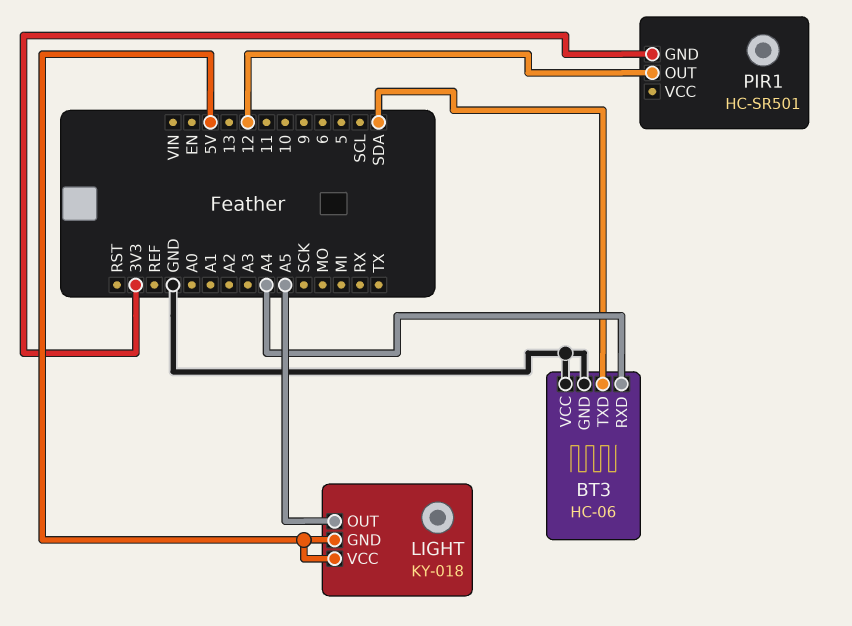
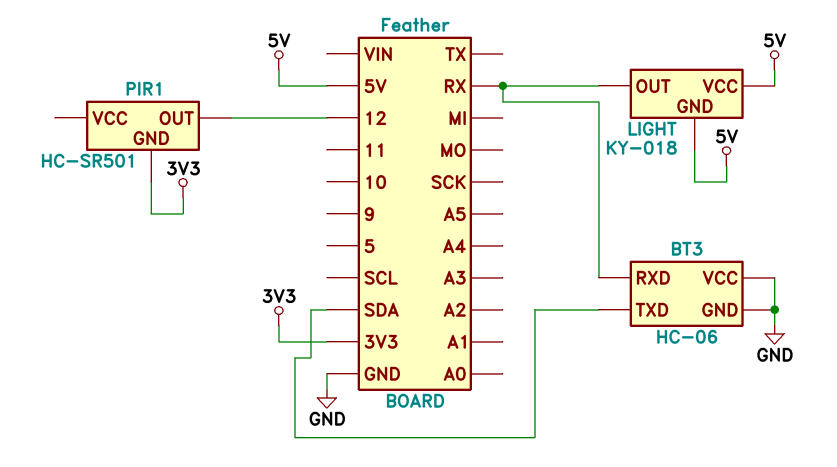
BT3 pin RXD: A4 -> RX
LIGHT pin OUT: A5 -> RX

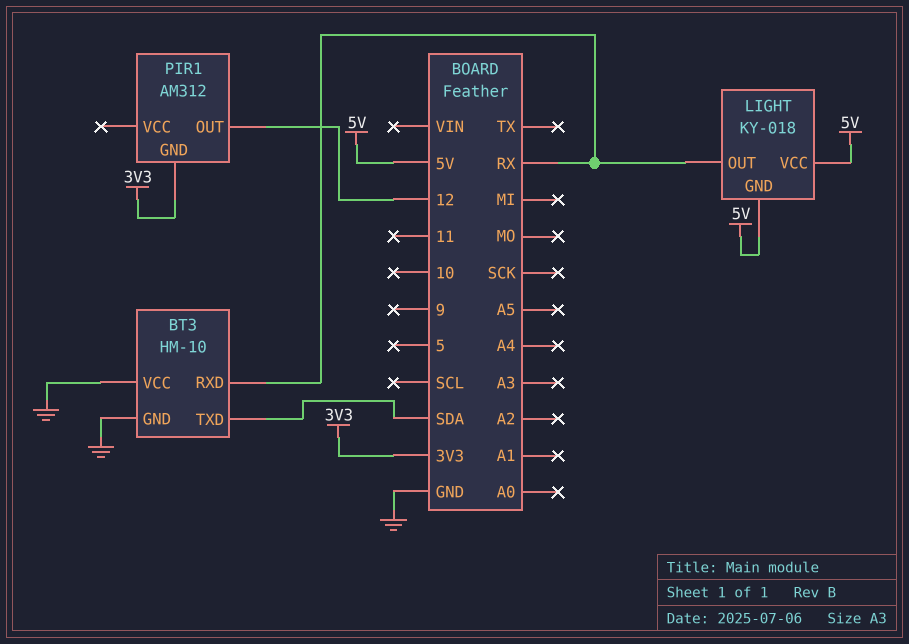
BT3: HC-06 -> HM-10
PIR1: HC-SR501 -> AM312

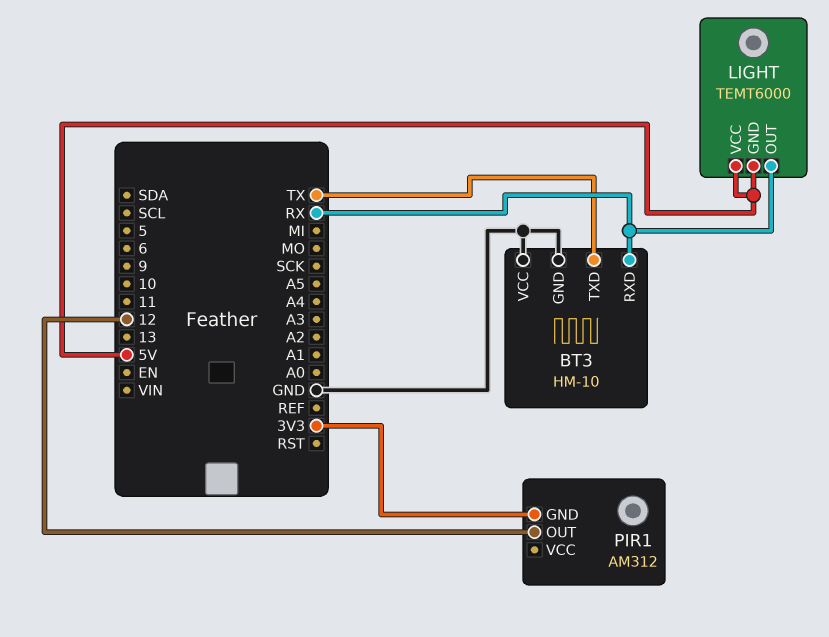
BT3 pin TXD: SDA -> TX
LIGHT: KY-018 -> TEMT6000

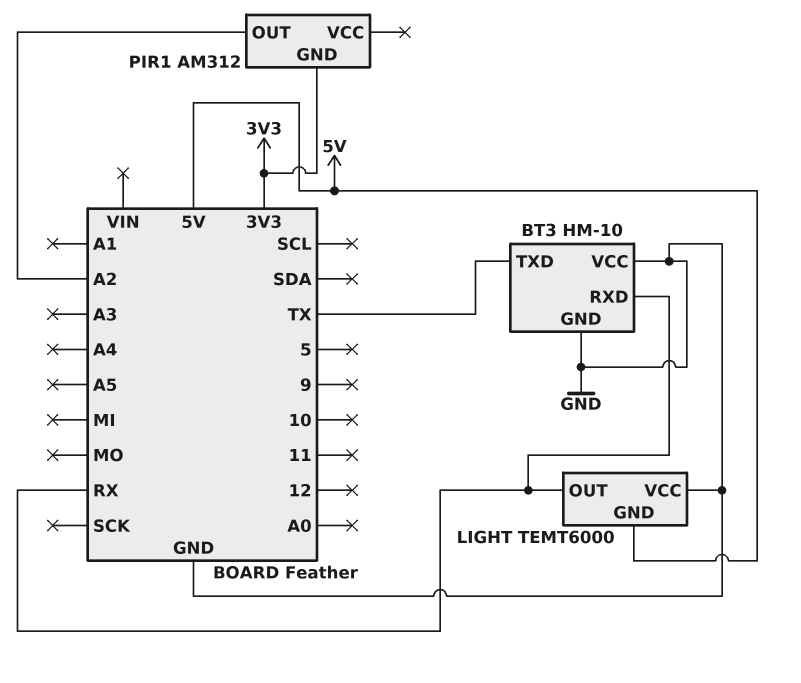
LIGHT pin VCC: 5V -> GND
PIR1 pin OUT: 12 -> A2

